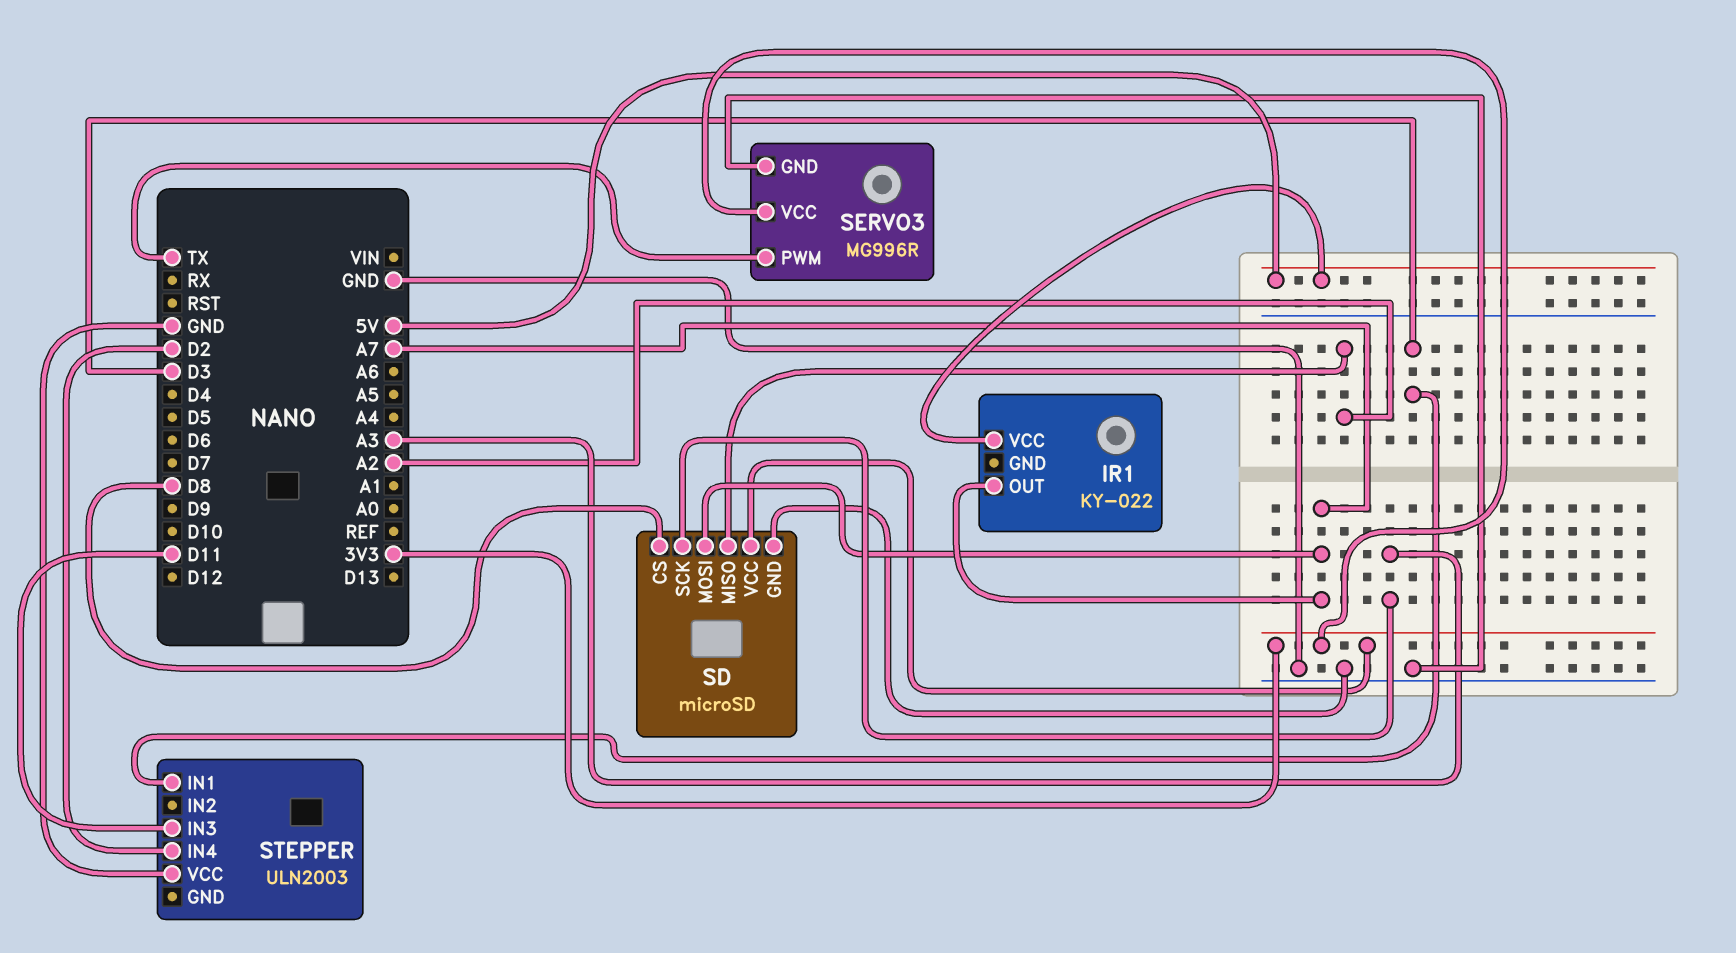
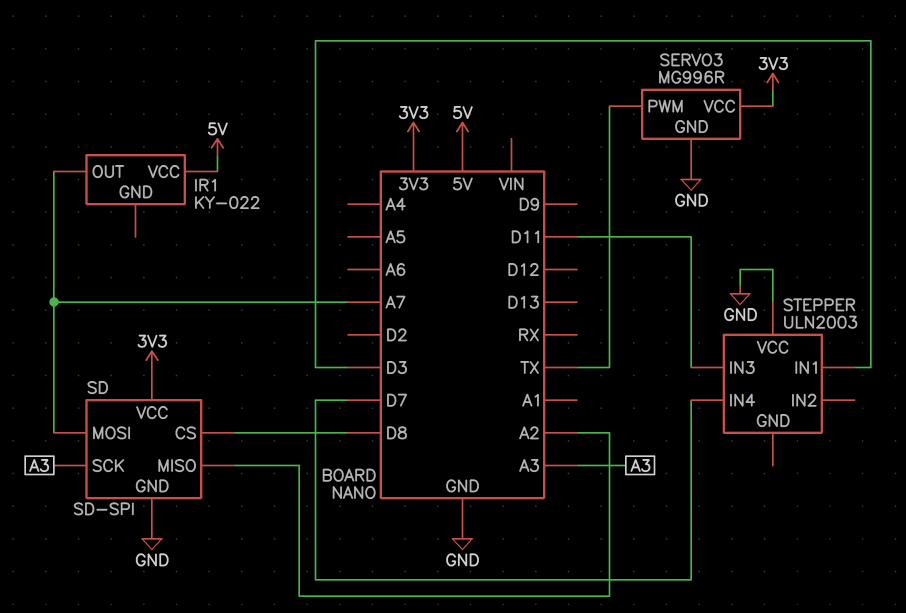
SD: microSD -> SD-SPI
STEPPER pin IN4: D2 -> D7

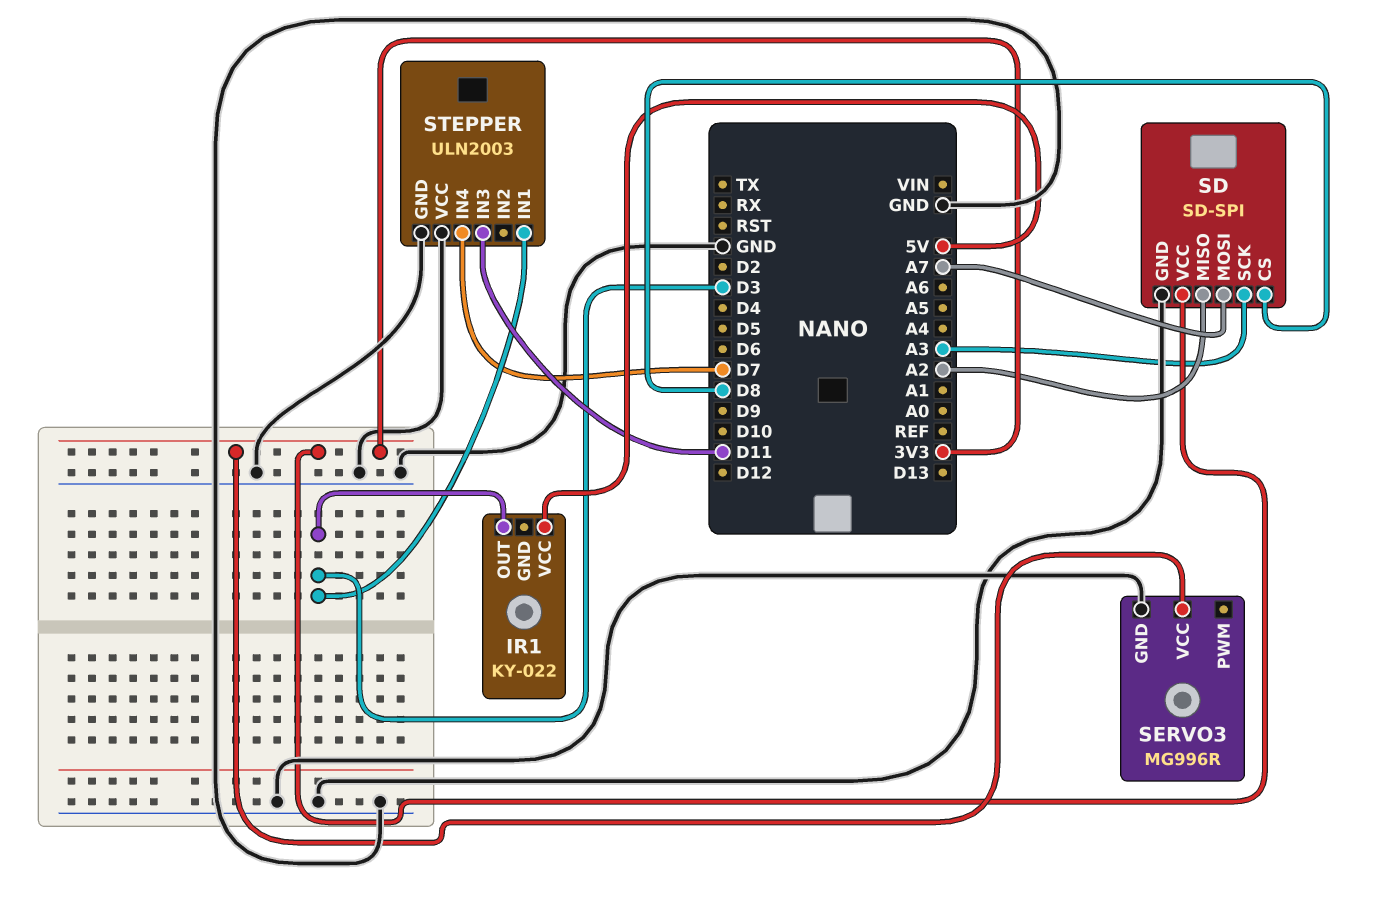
IR1 pin OUT: A7 -> D3
SERVO3 pin PWM: TX -> none
STEPPER pin GND: none -> GND

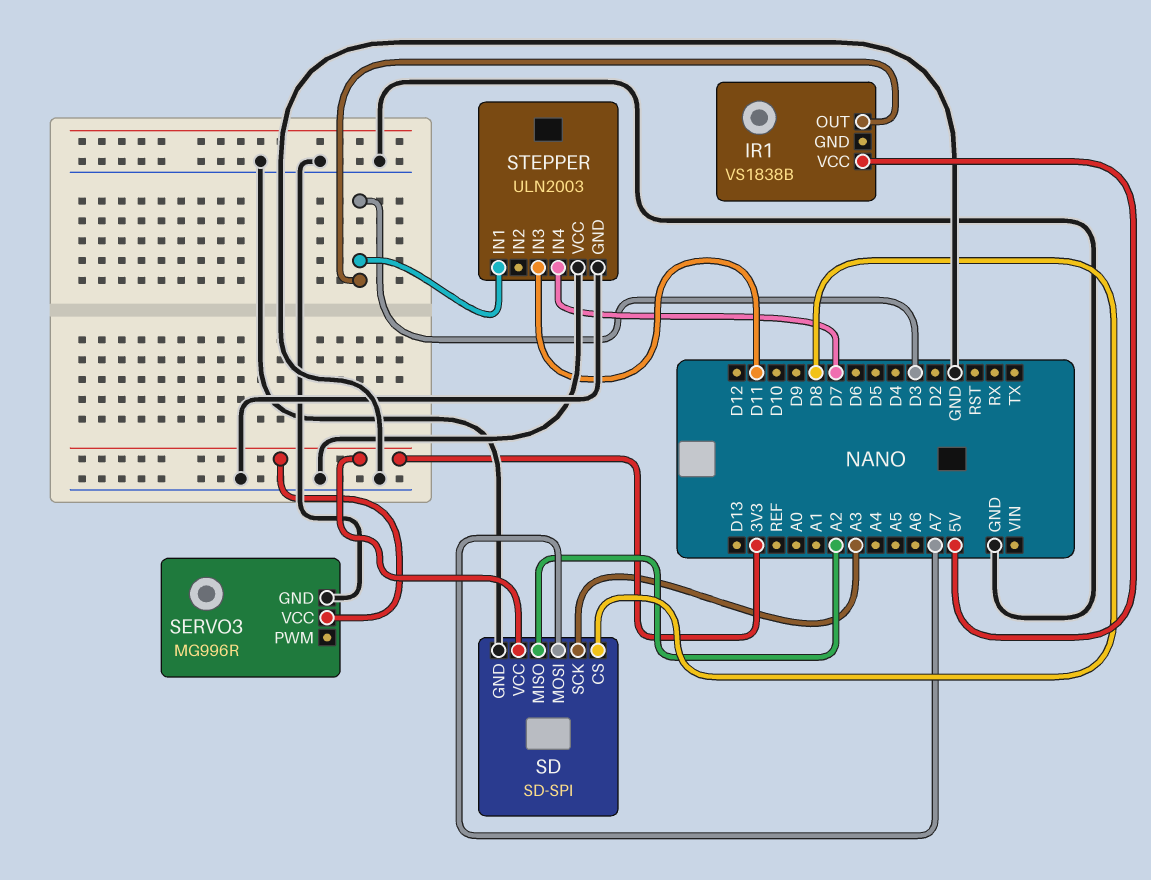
IR1: KY-022 -> VS1838B

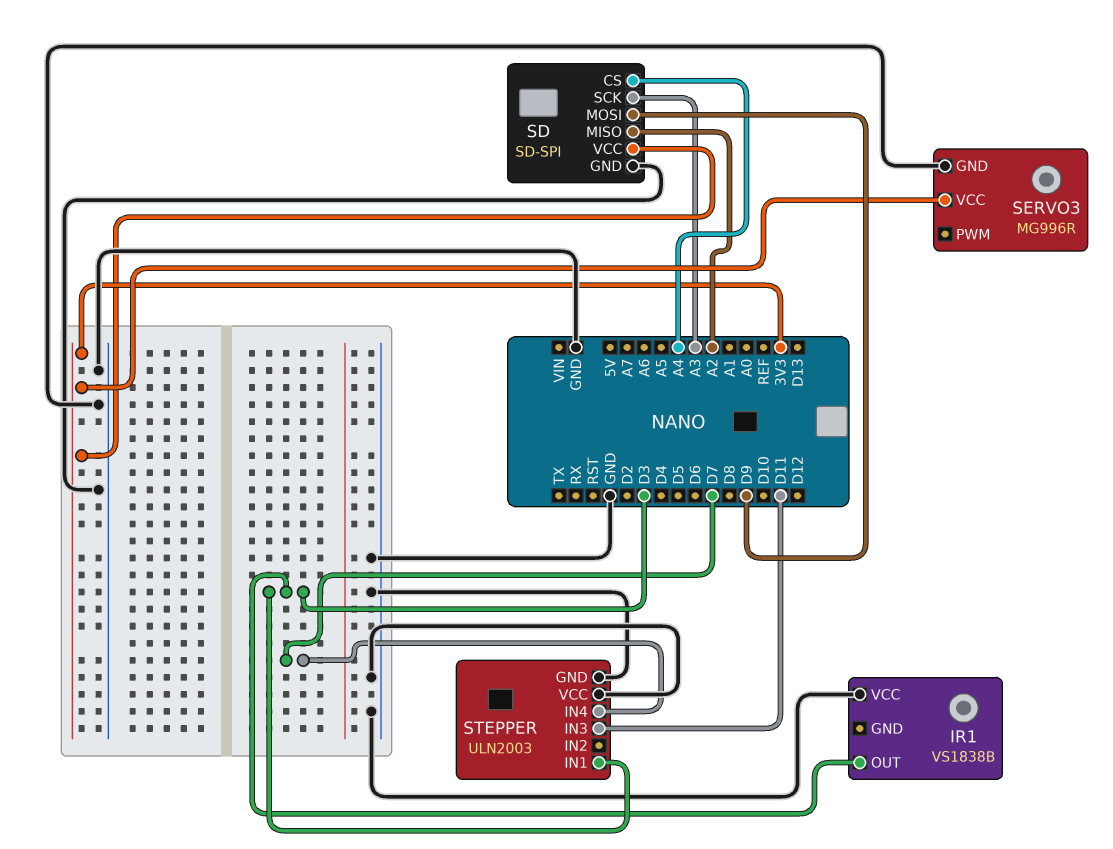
IR1 pin VCC: 5V -> GND
SD pin CS: D8 -> A4
SD pin MOSI: A7 -> D9

